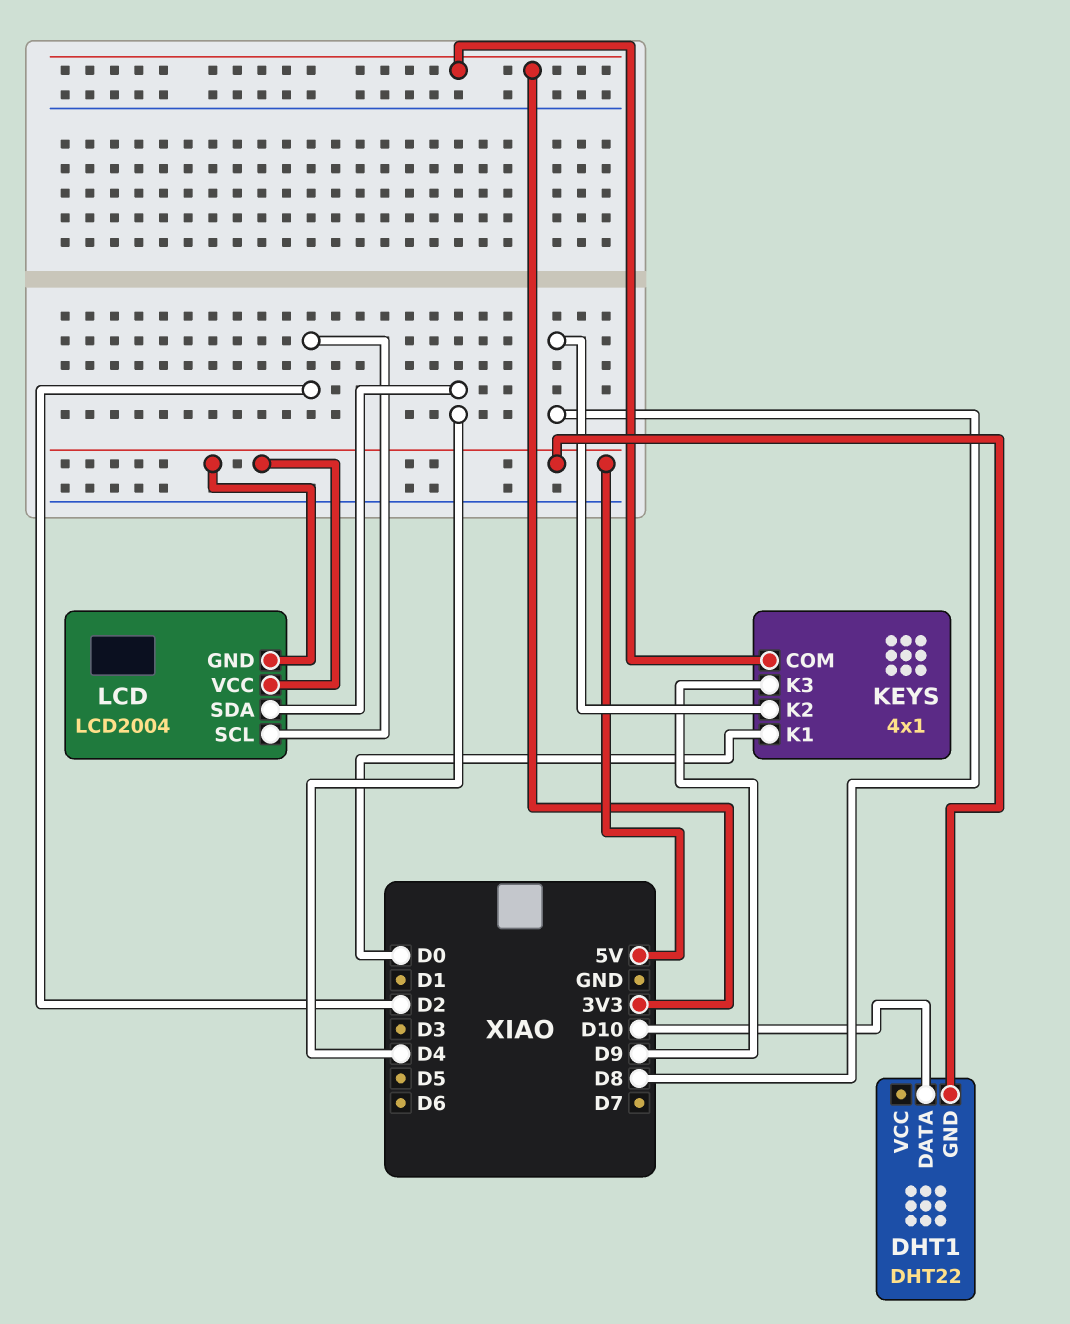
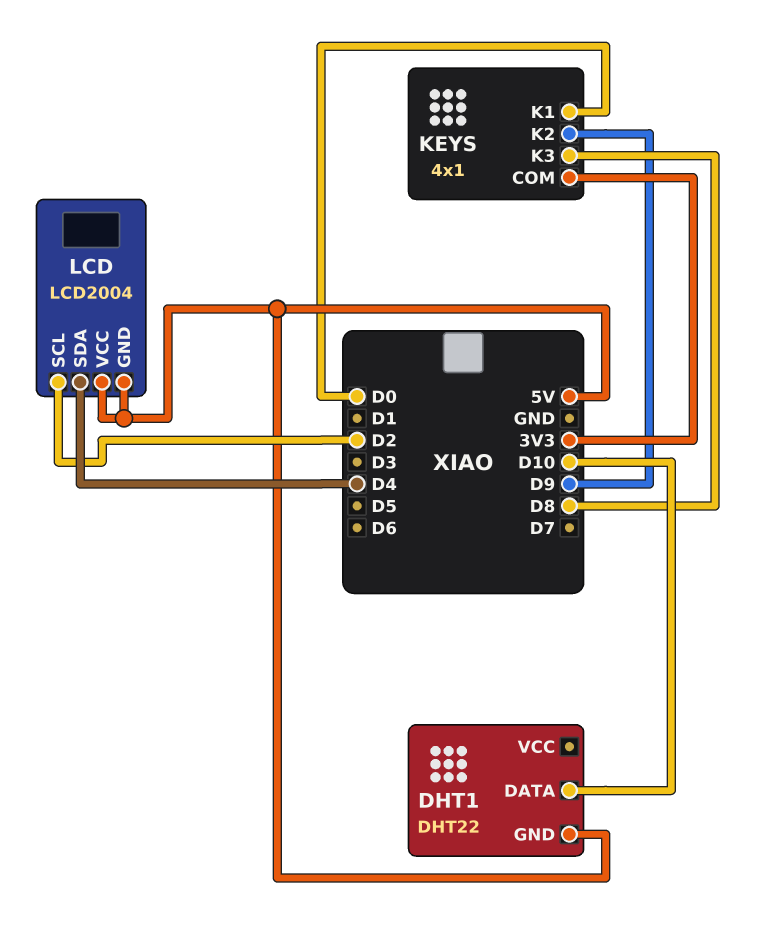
KEYS pin K2: D8 -> D9
KEYS pin K3: D9 -> D8

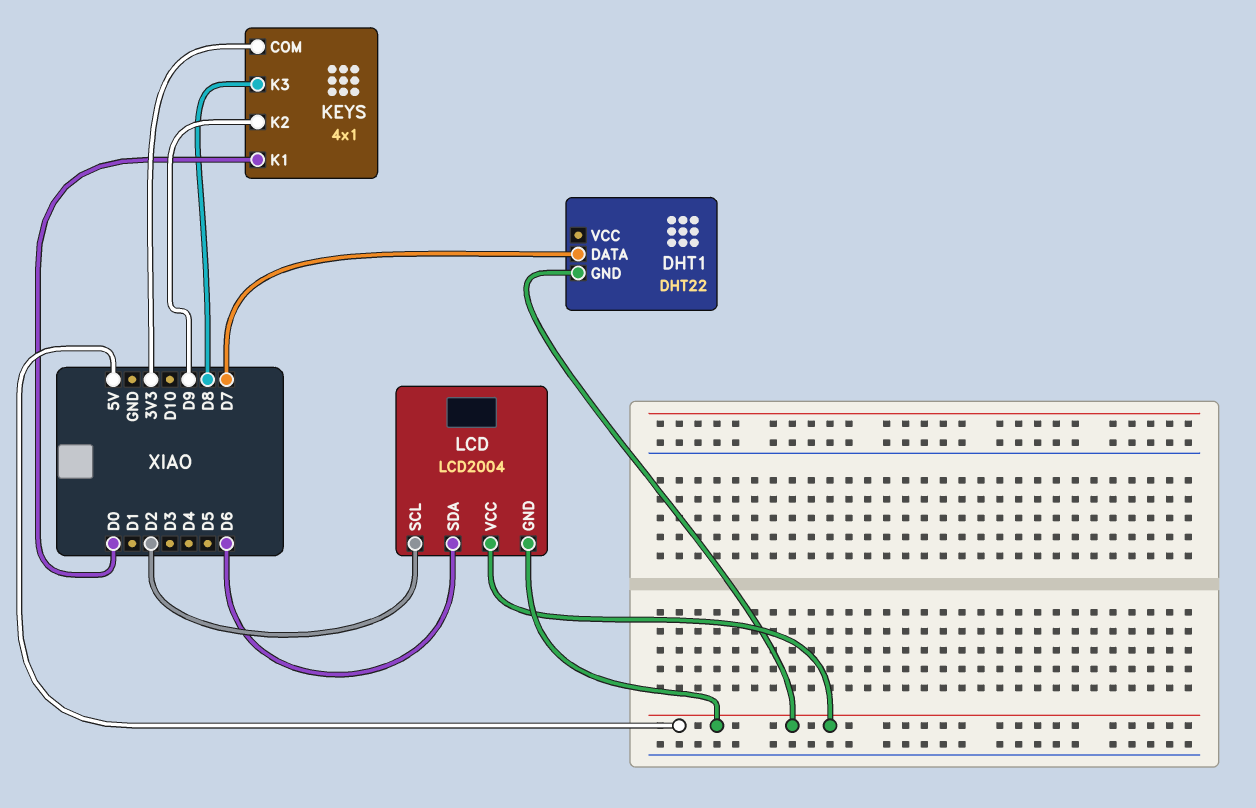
DHT1 pin DATA: D10 -> D7
LCD pin SDA: D4 -> D6

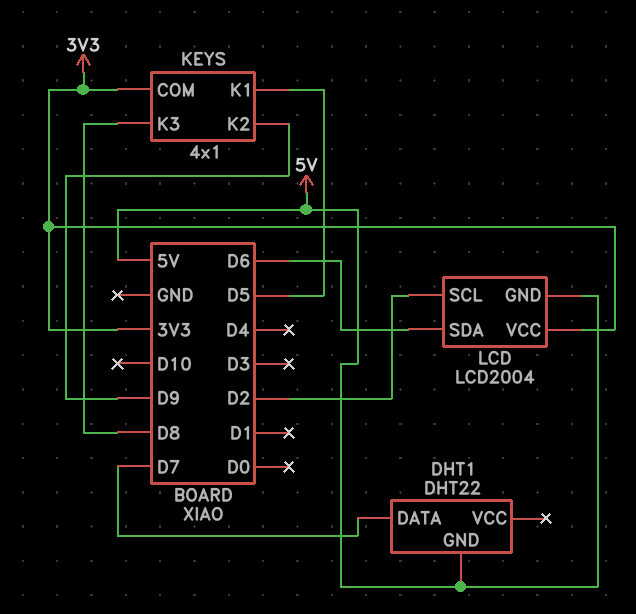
KEYS pin K1: D0 -> D5
LCD pin VCC: 5V -> 3V3

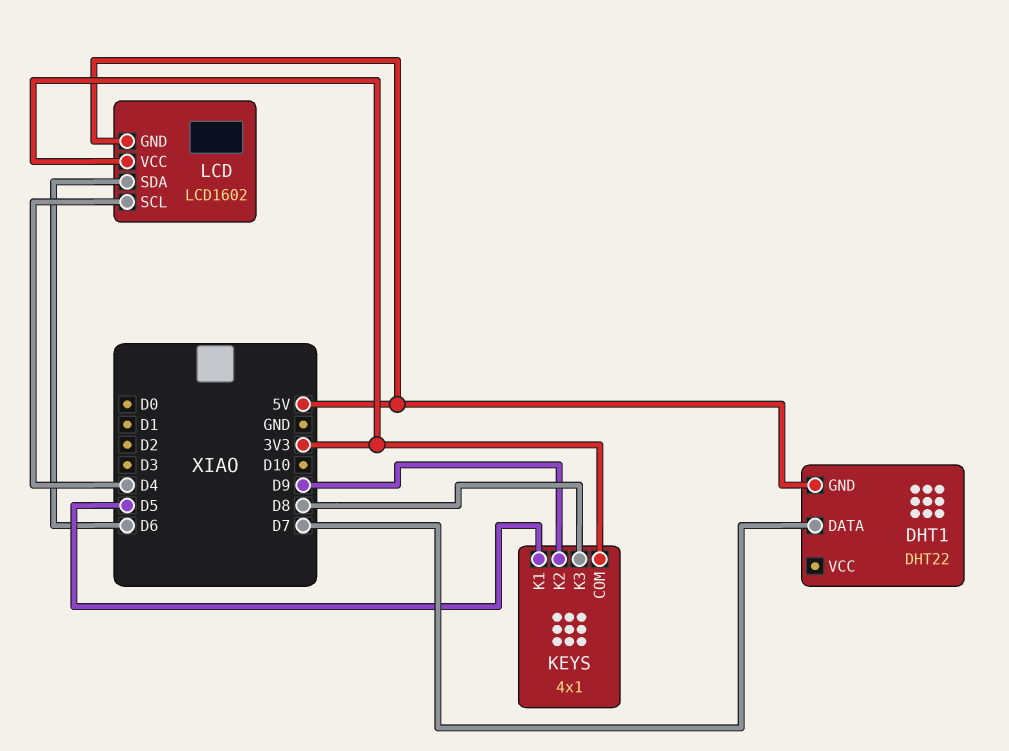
LCD: LCD2004 -> LCD1602
LCD pin SCL: D2 -> D4

